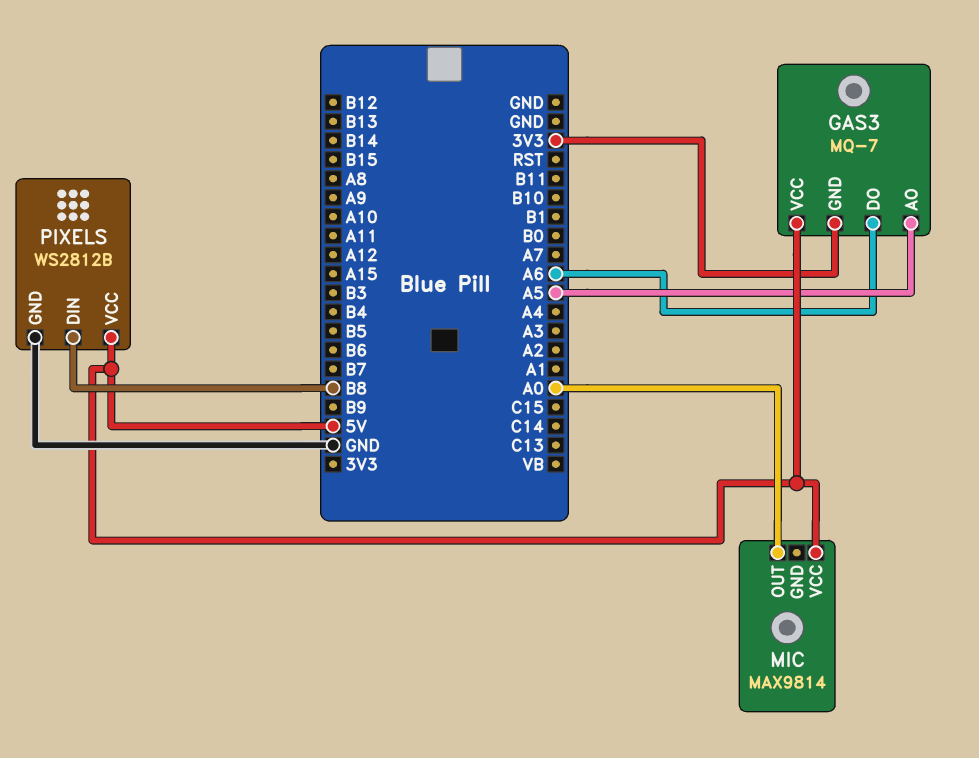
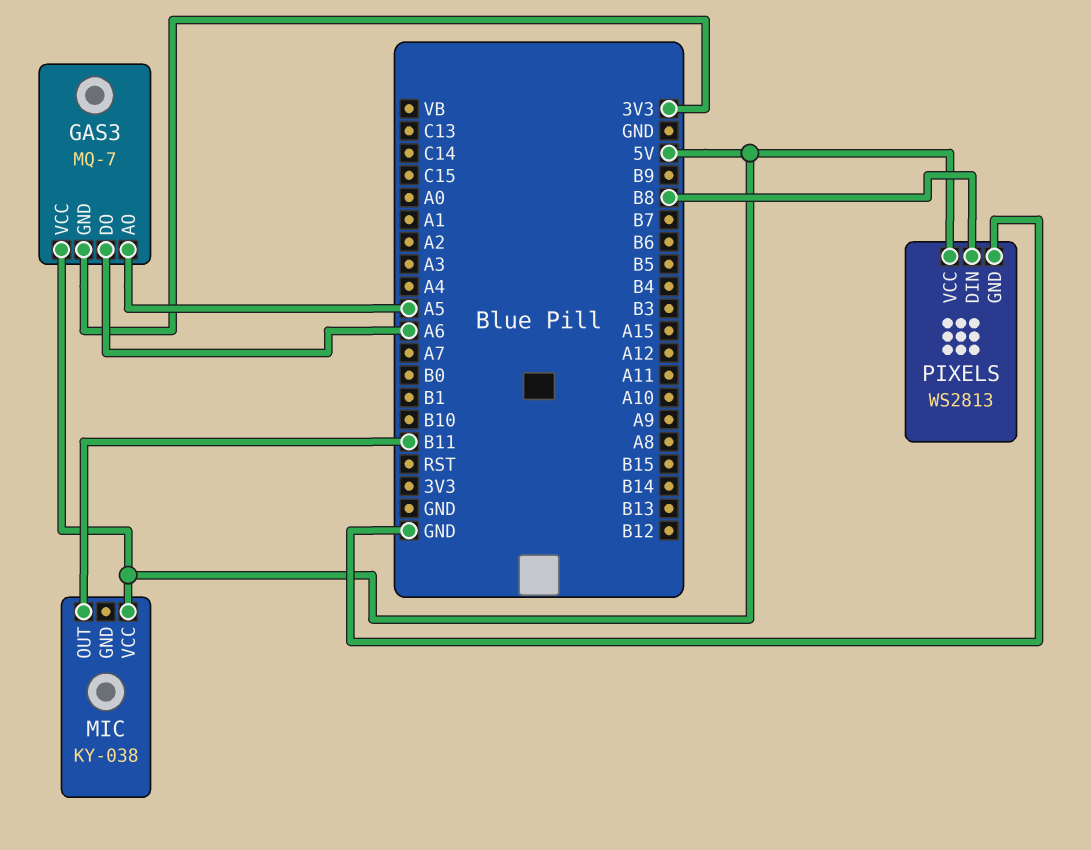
MIC: MAX9814 -> KY-038
MIC pin OUT: A0 -> B11
PIXELS: WS2812B -> WS2813

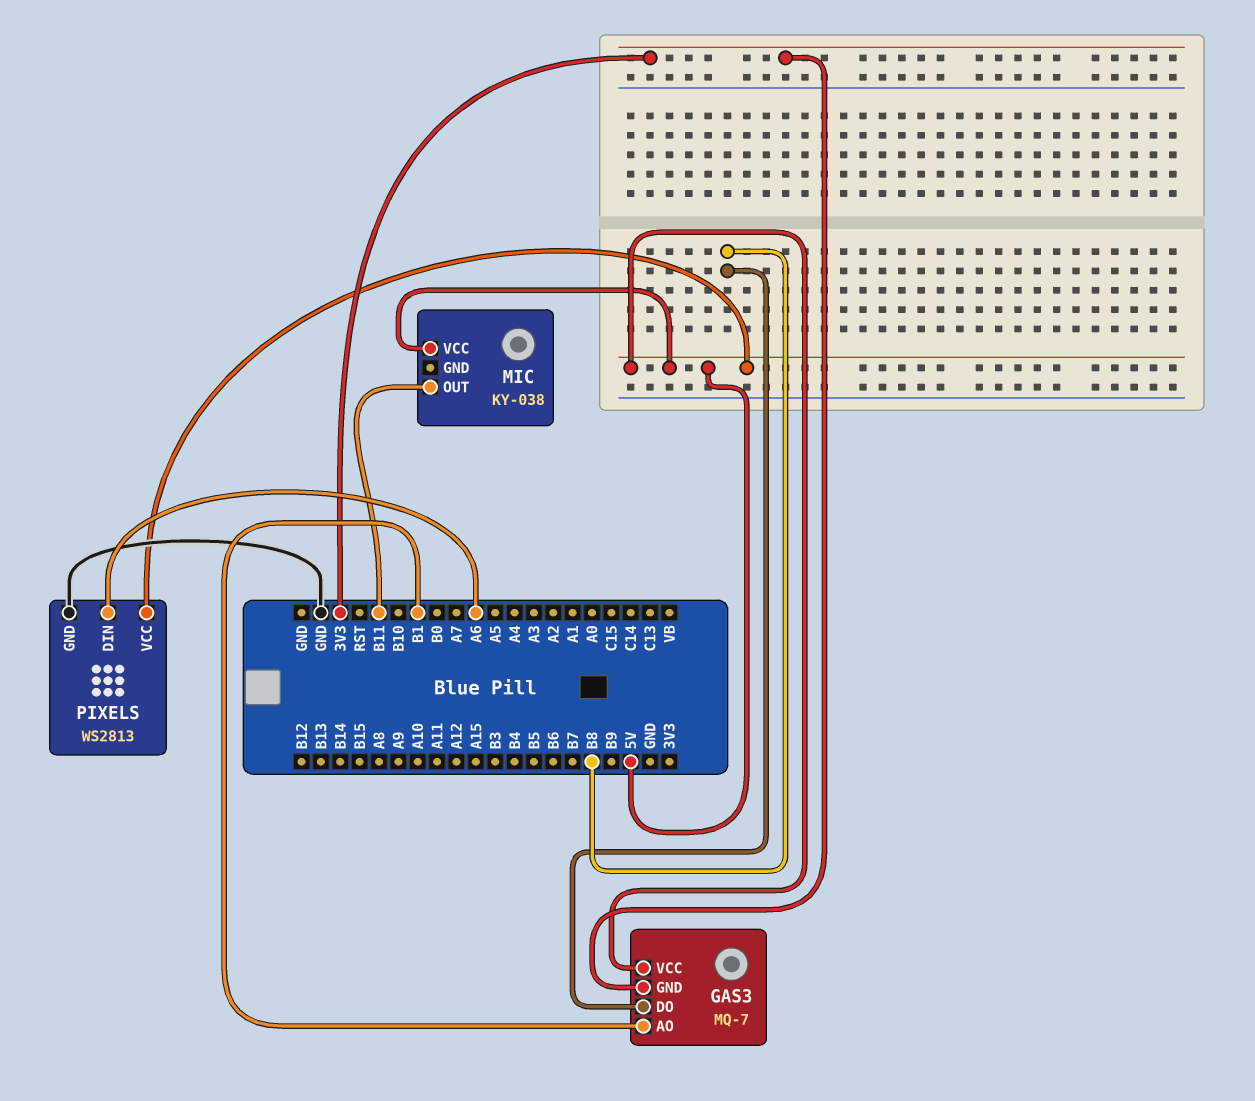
GAS3 pin AO: A5 -> B1
GAS3 pin DO: A6 -> B8
PIXELS pin DIN: B8 -> A6

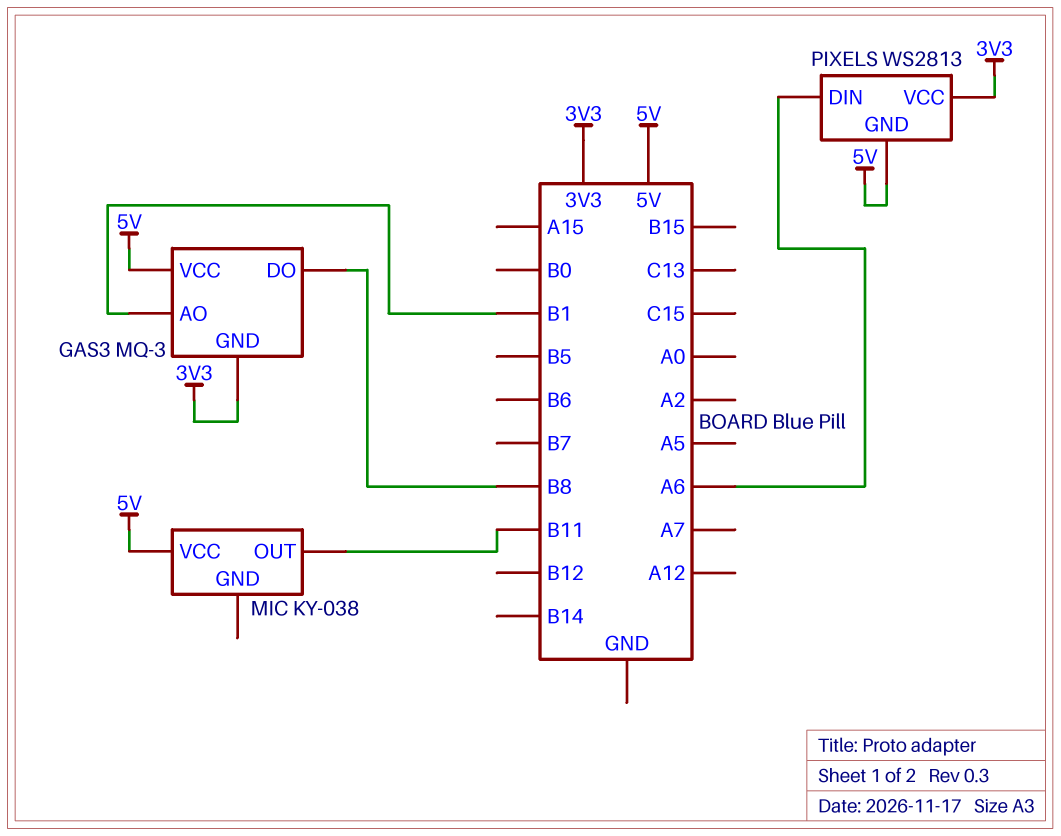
GAS3: MQ-7 -> MQ-3
PIXELS pin GND: GND -> 5V
PIXELS pin VCC: 5V -> 3V3

